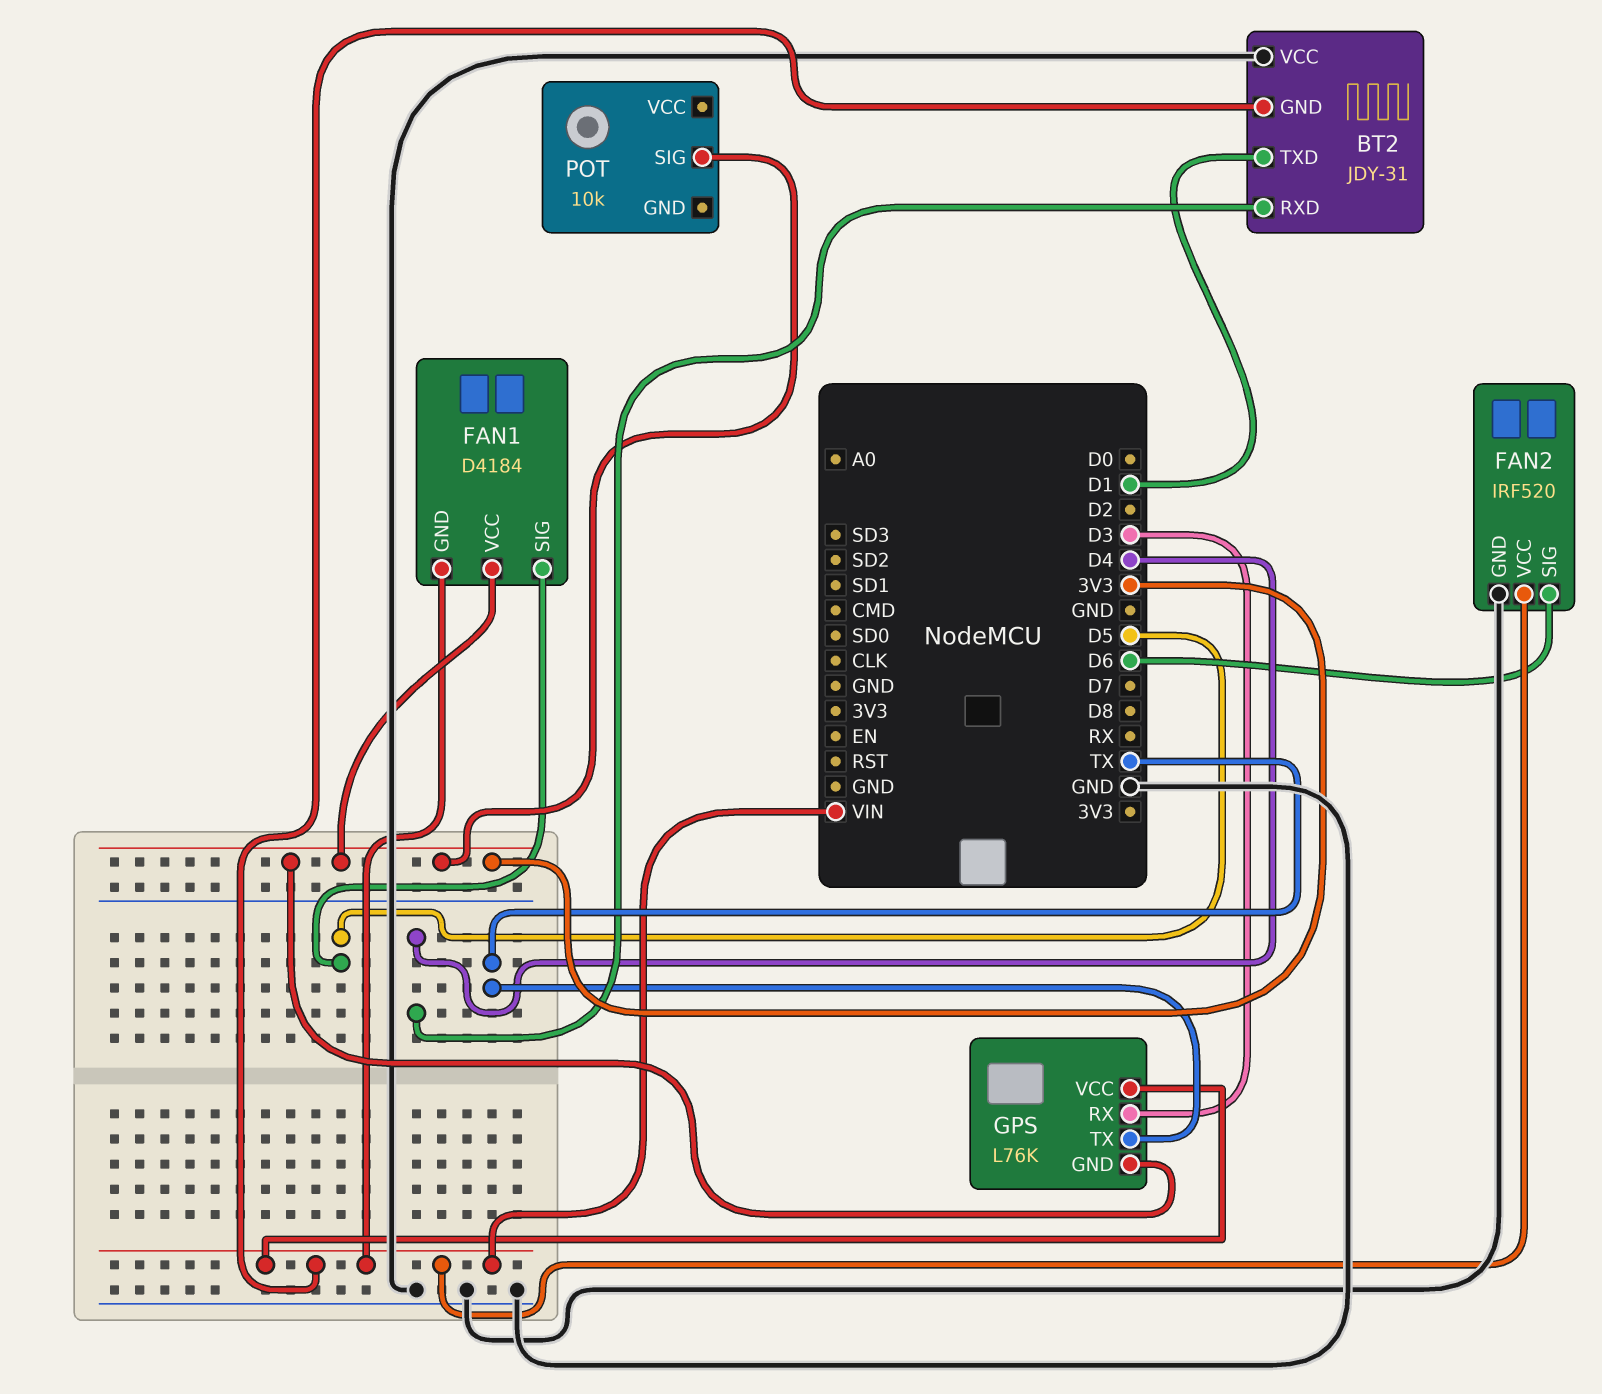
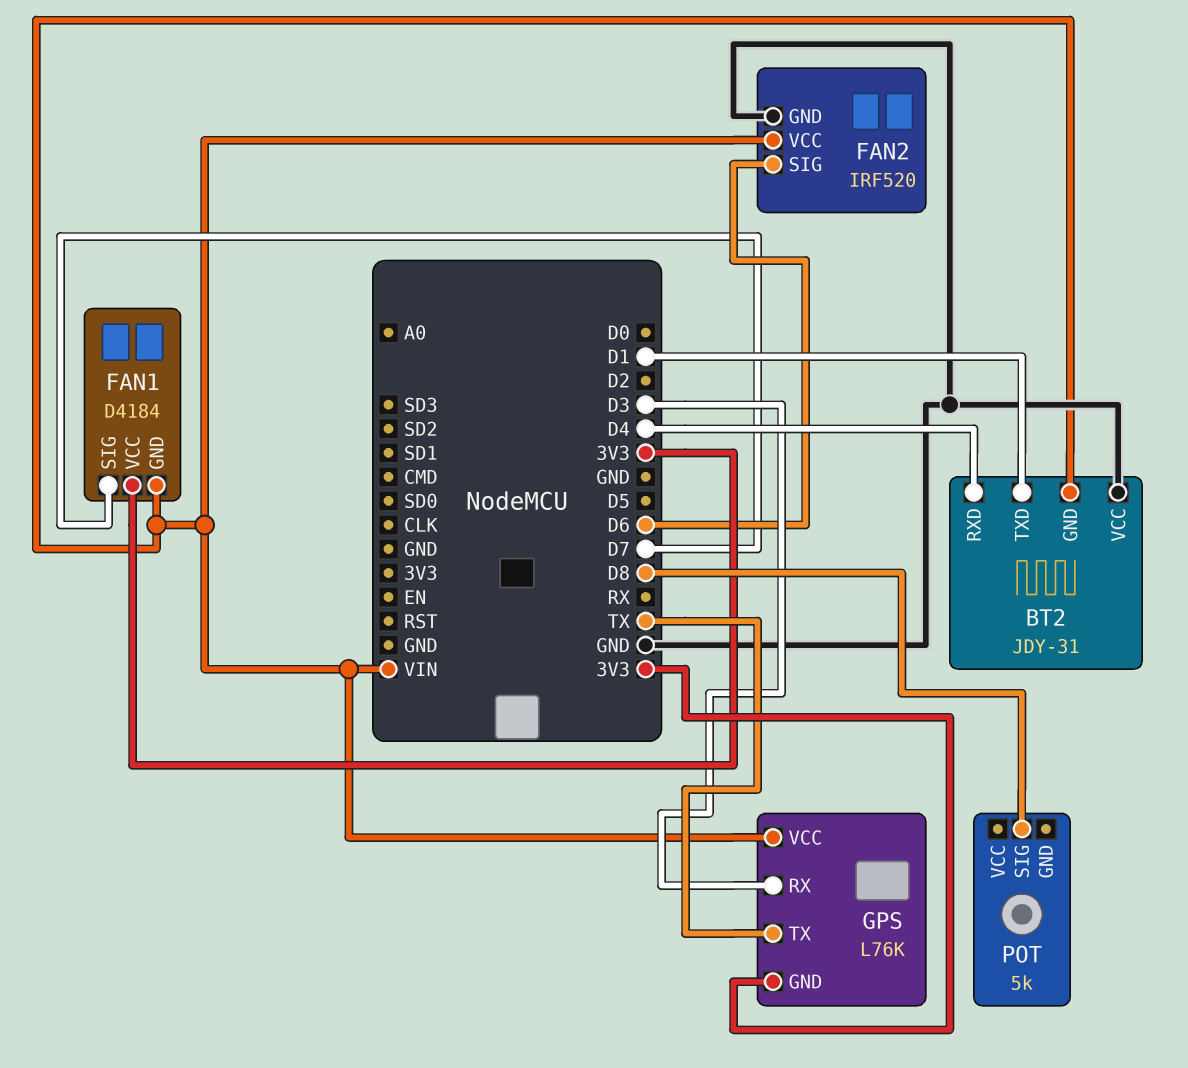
FAN1 pin SIG: D5 -> D7
POT: 10k -> 5k
POT pin SIG: 3V3 -> D8

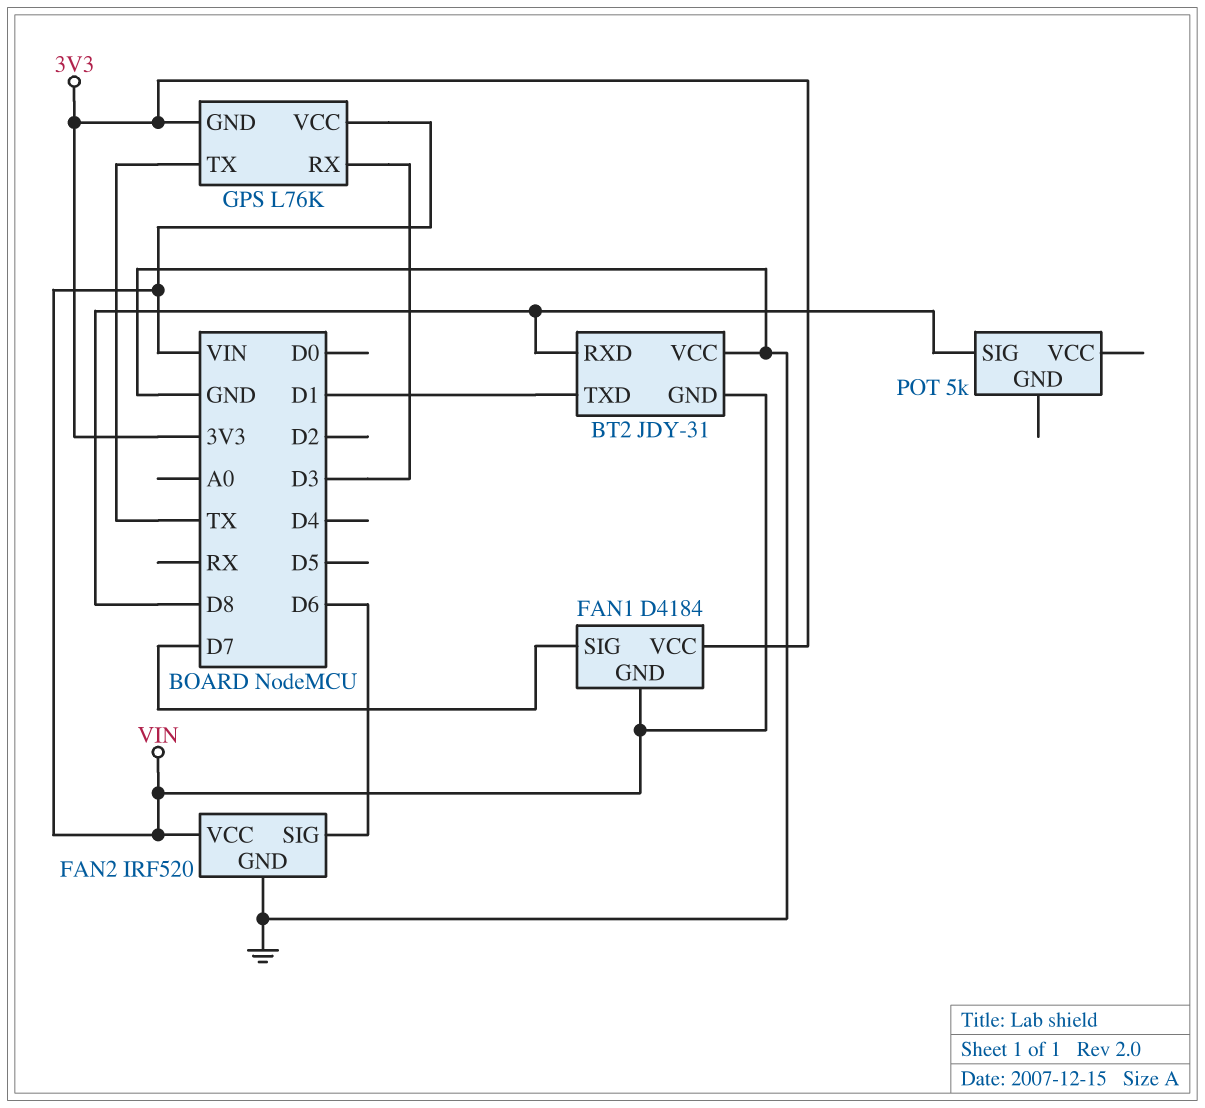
BT2 pin RXD: D4 -> D8

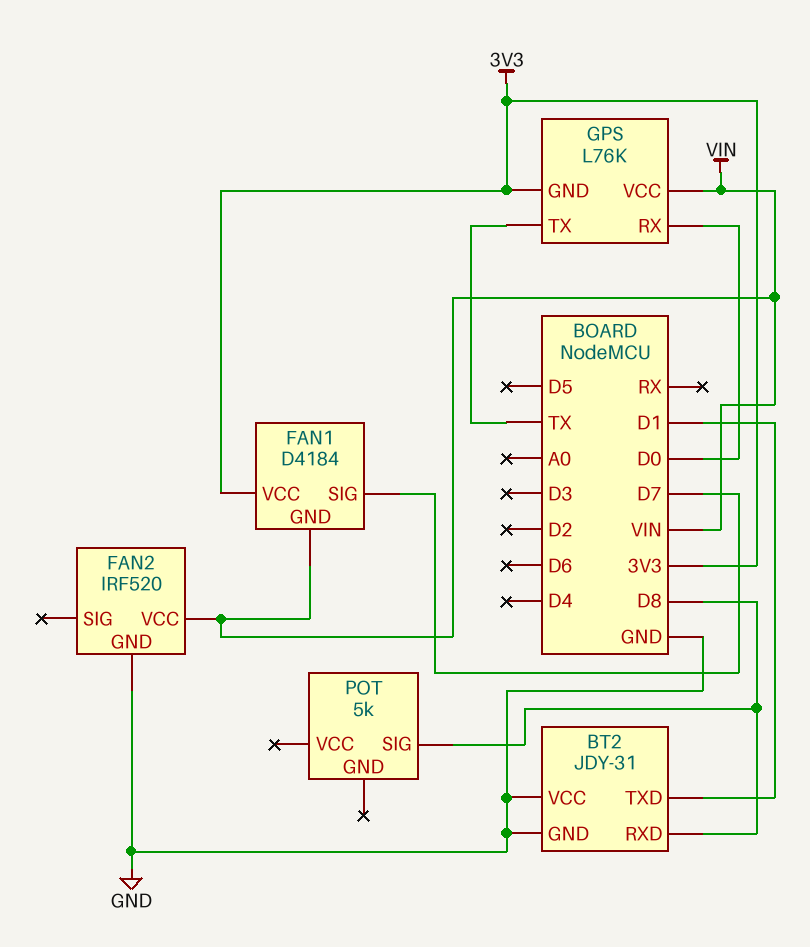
BT2 pin GND: VIN -> GND
FAN2 pin SIG: D6 -> none
GPS pin RX: D3 -> D0

